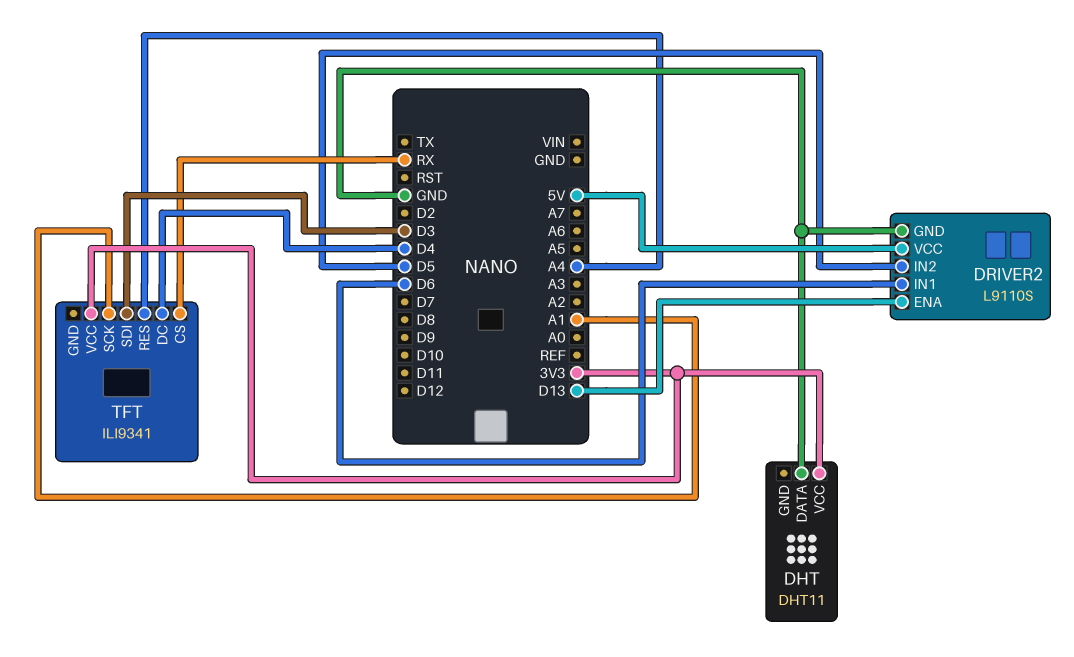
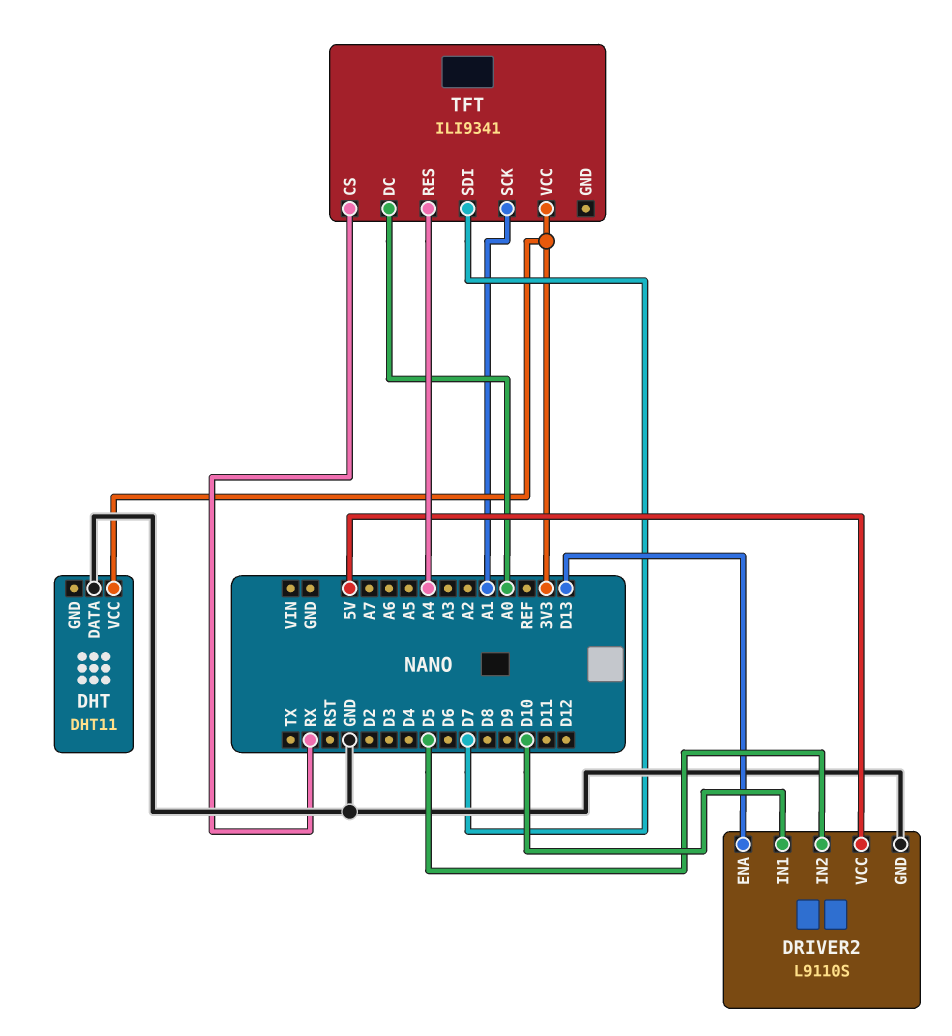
DRIVER2 pin IN1: D6 -> D10
TFT pin DC: D4 -> A0
TFT pin SDI: D3 -> D7

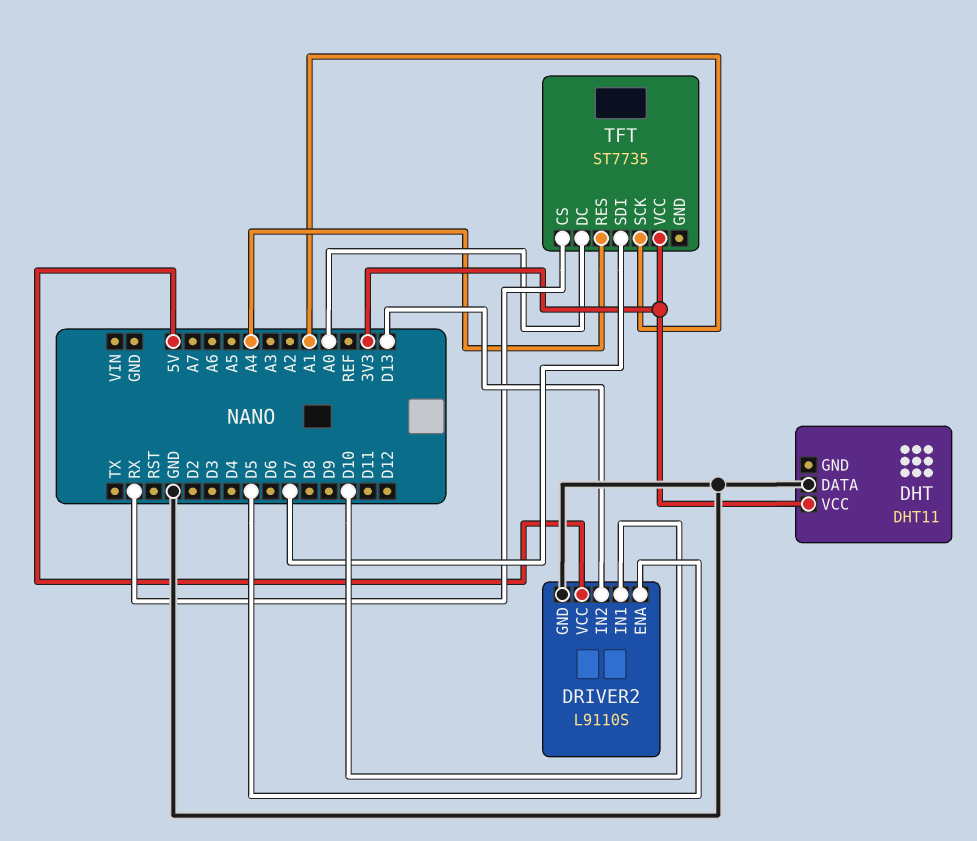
DRIVER2 pin ENA: D13 -> D5
DRIVER2 pin IN2: D5 -> D13
TFT: ILI9341 -> ST7735

